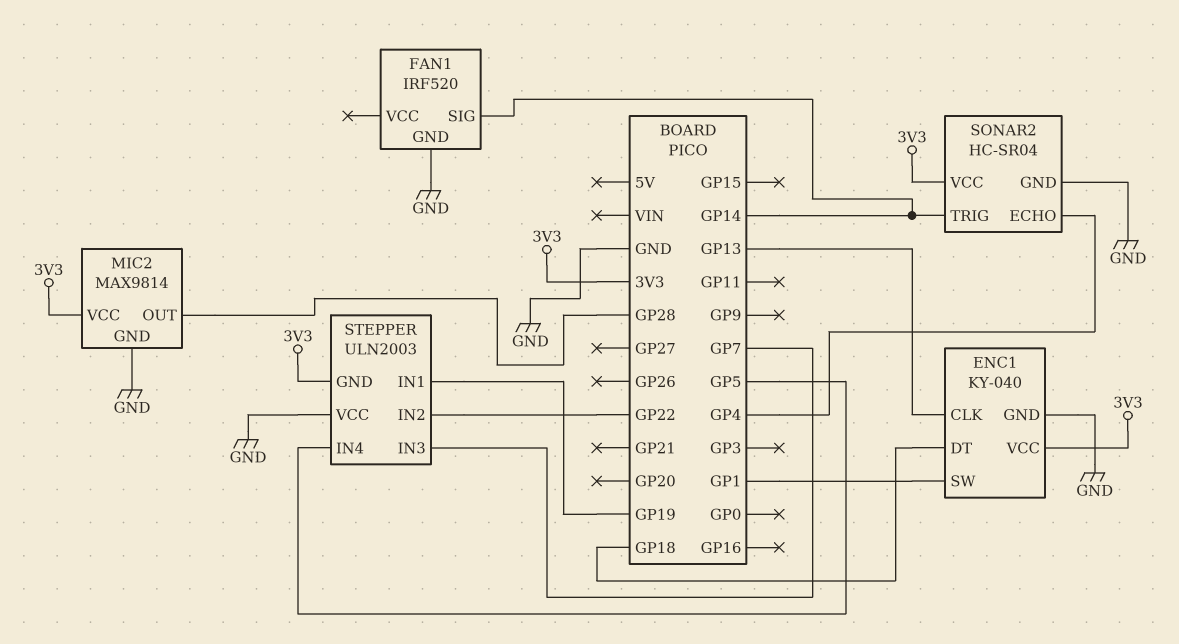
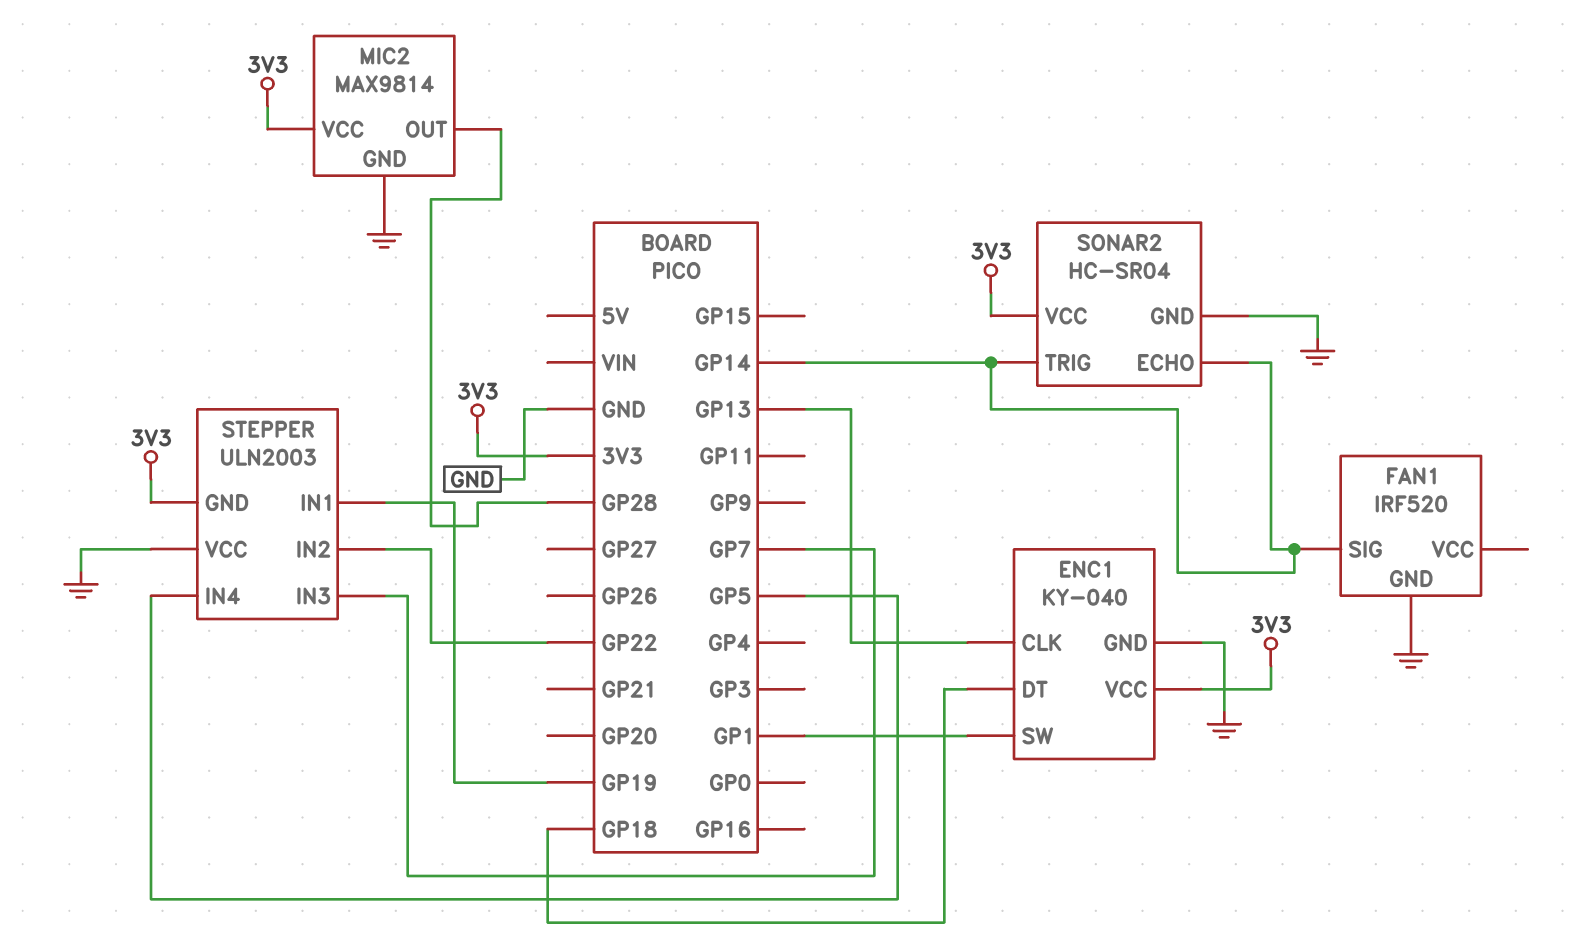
SONAR2 pin ECHO: GP4 -> GP14

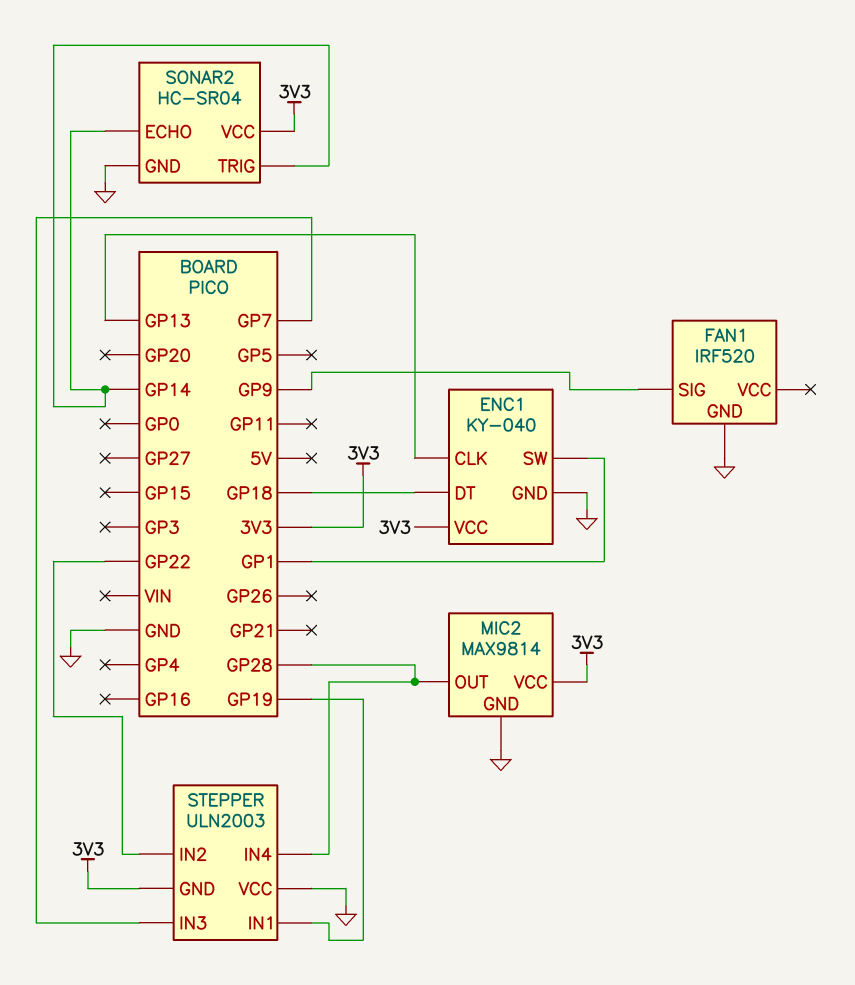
FAN1 pin SIG: GP14 -> GP9
STEPPER pin IN4: GP5 -> GP28

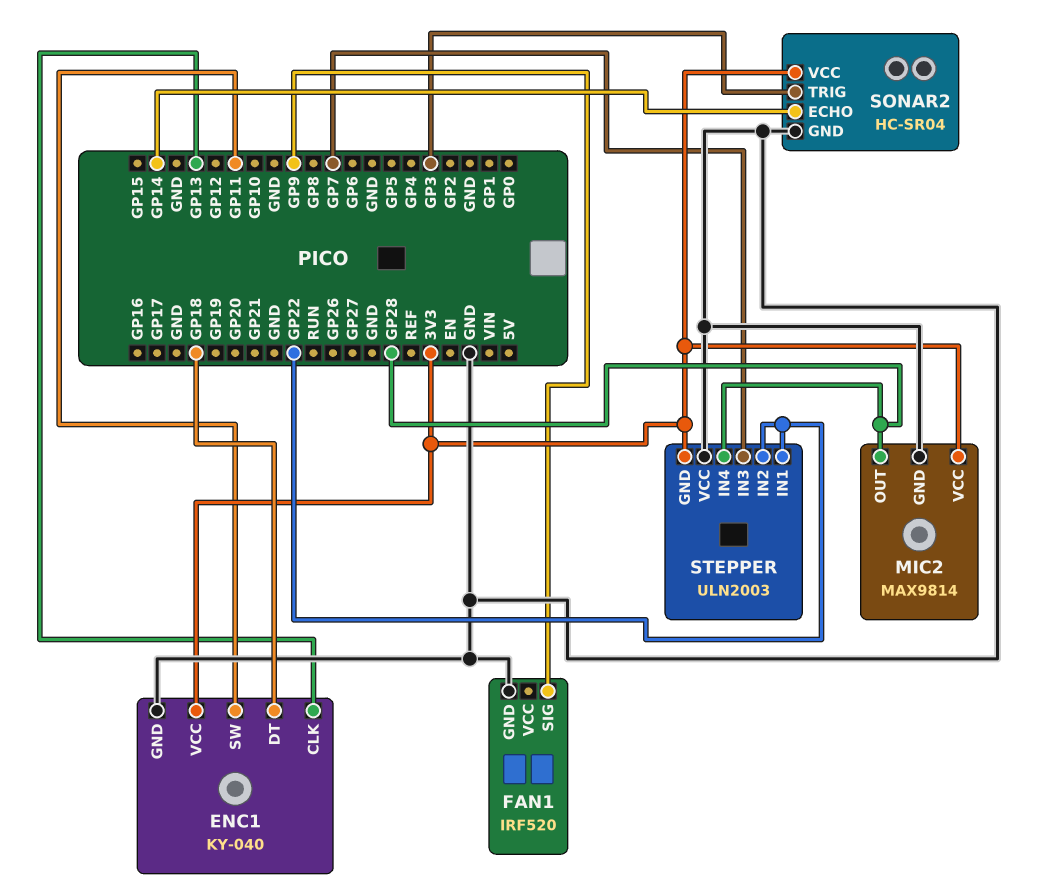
ENC1 pin SW: GP1 -> GP11
SONAR2 pin TRIG: GP14 -> GP3
STEPPER pin IN1: GP19 -> GP22

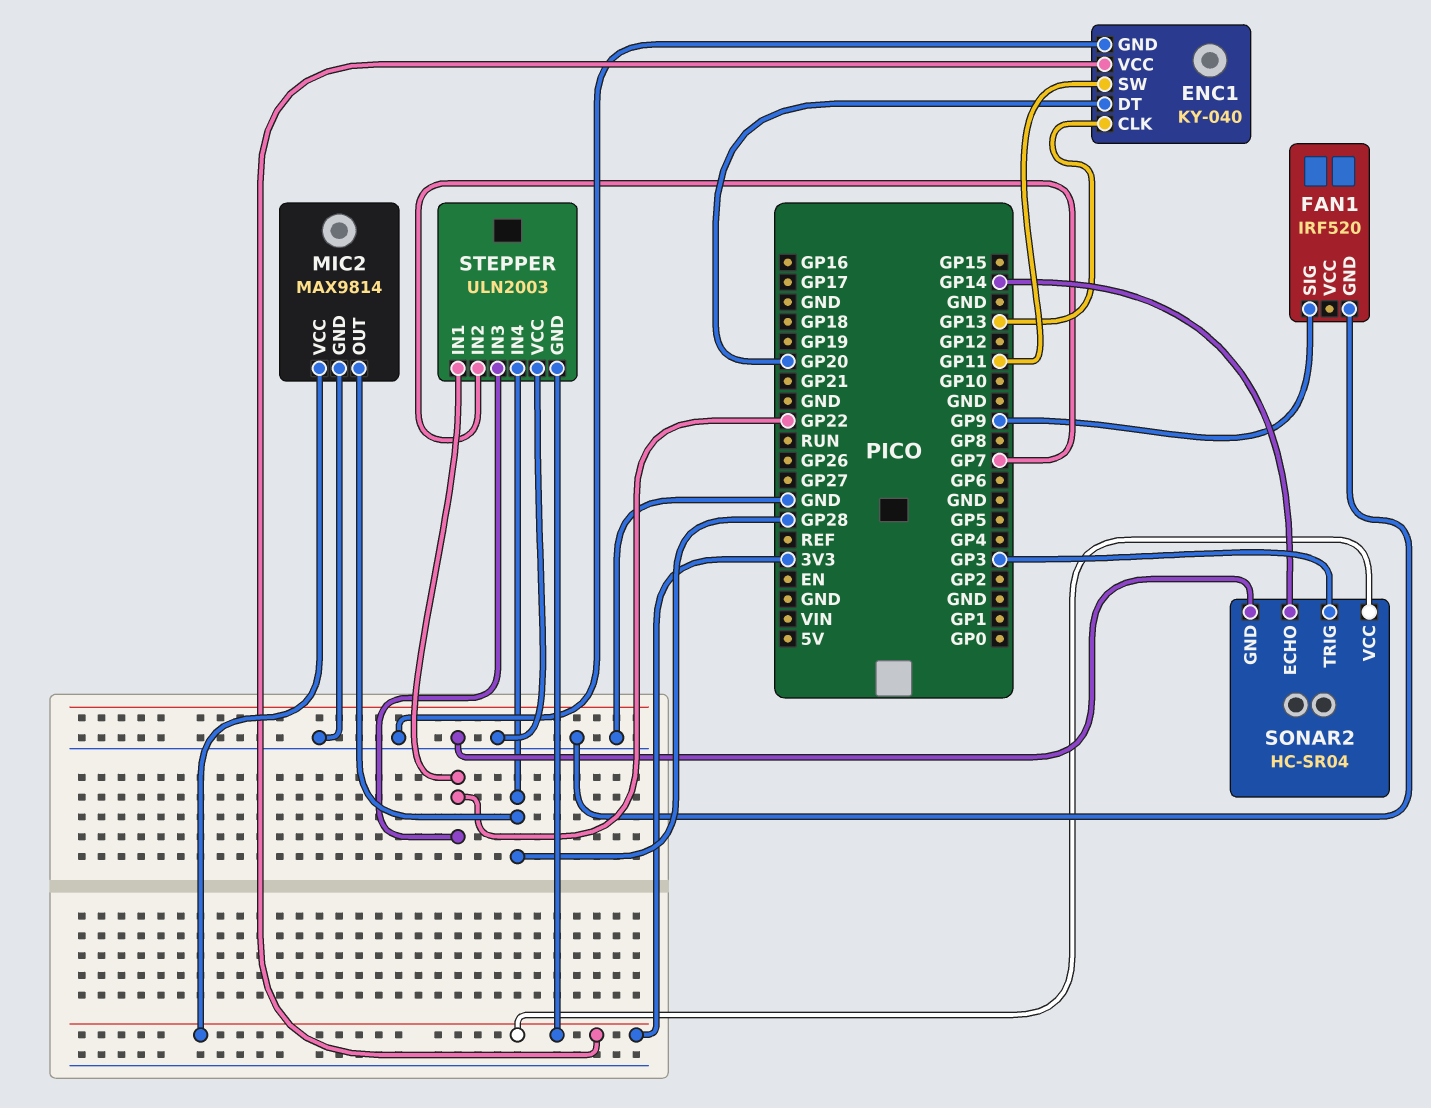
ENC1 pin DT: GP18 -> GP20
STEPPER pin IN2: GP22 -> GP7
STEPPER pin IN3: GP7 -> GP22

